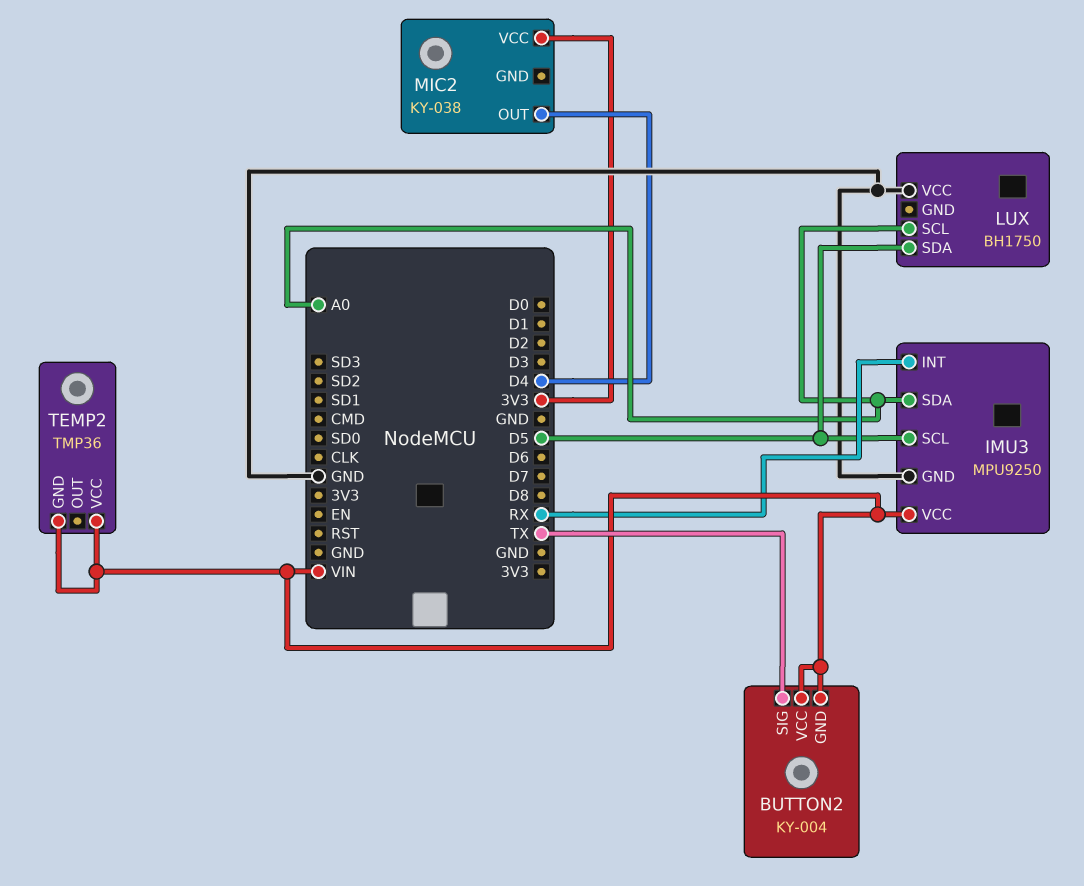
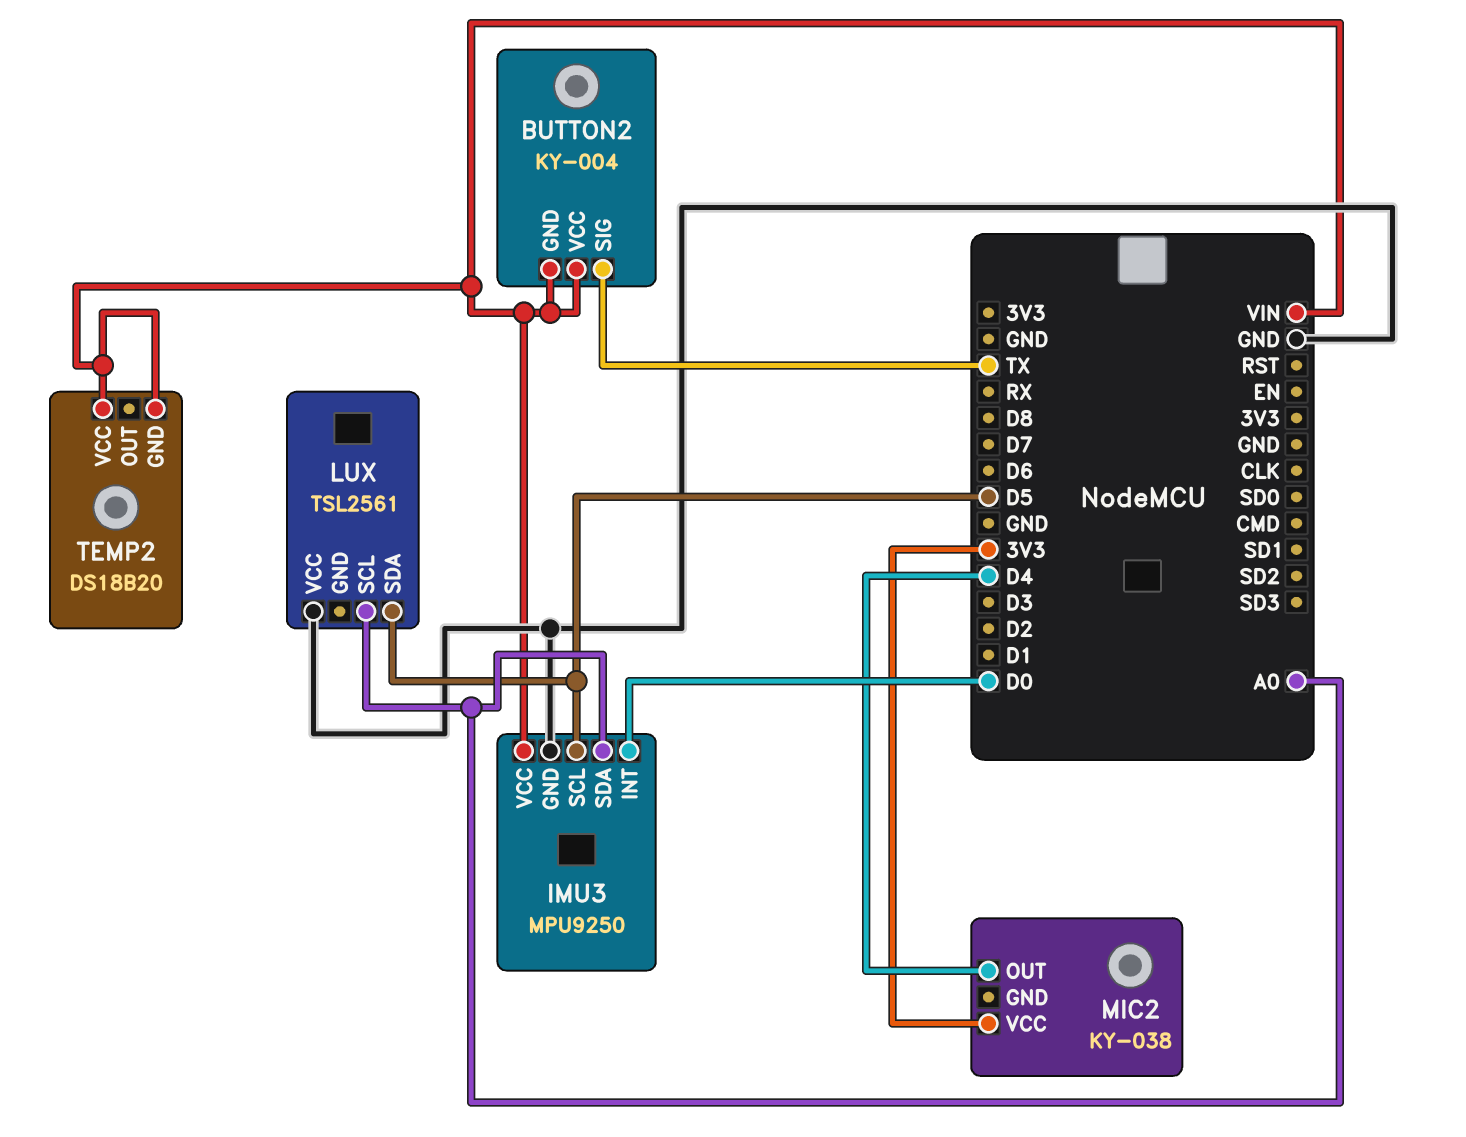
IMU3 pin INT: RX -> D0
LUX: BH1750 -> TSL2561
TEMP2: TMP36 -> DS18B20

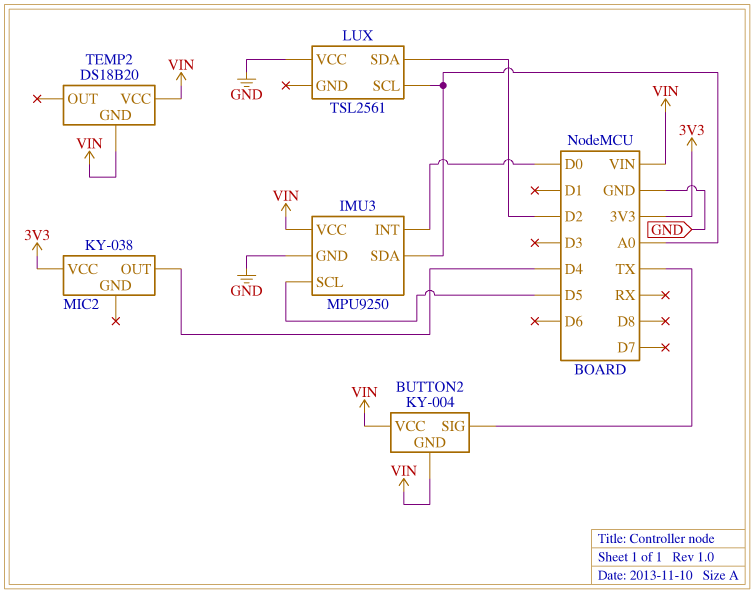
LUX pin SDA: D5 -> D2

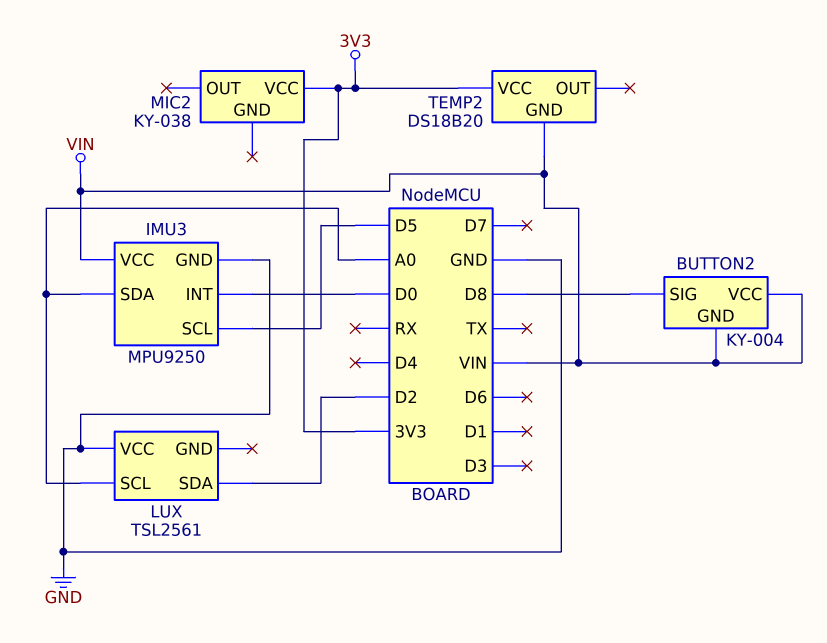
BUTTON2 pin SIG: TX -> D8
MIC2 pin OUT: D4 -> none
TEMP2 pin VCC: VIN -> 3V3

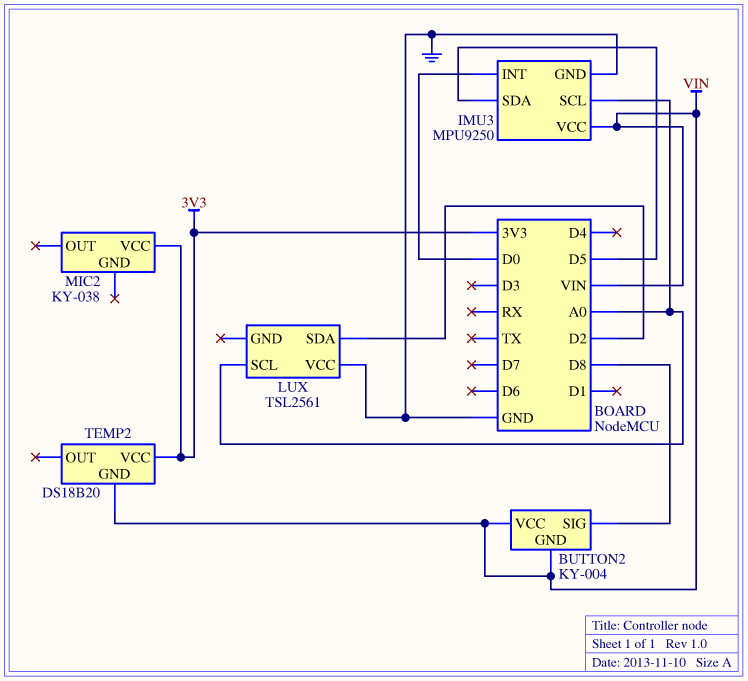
IMU3 pin SCL: D5 -> A0
IMU3 pin SDA: A0 -> D5

